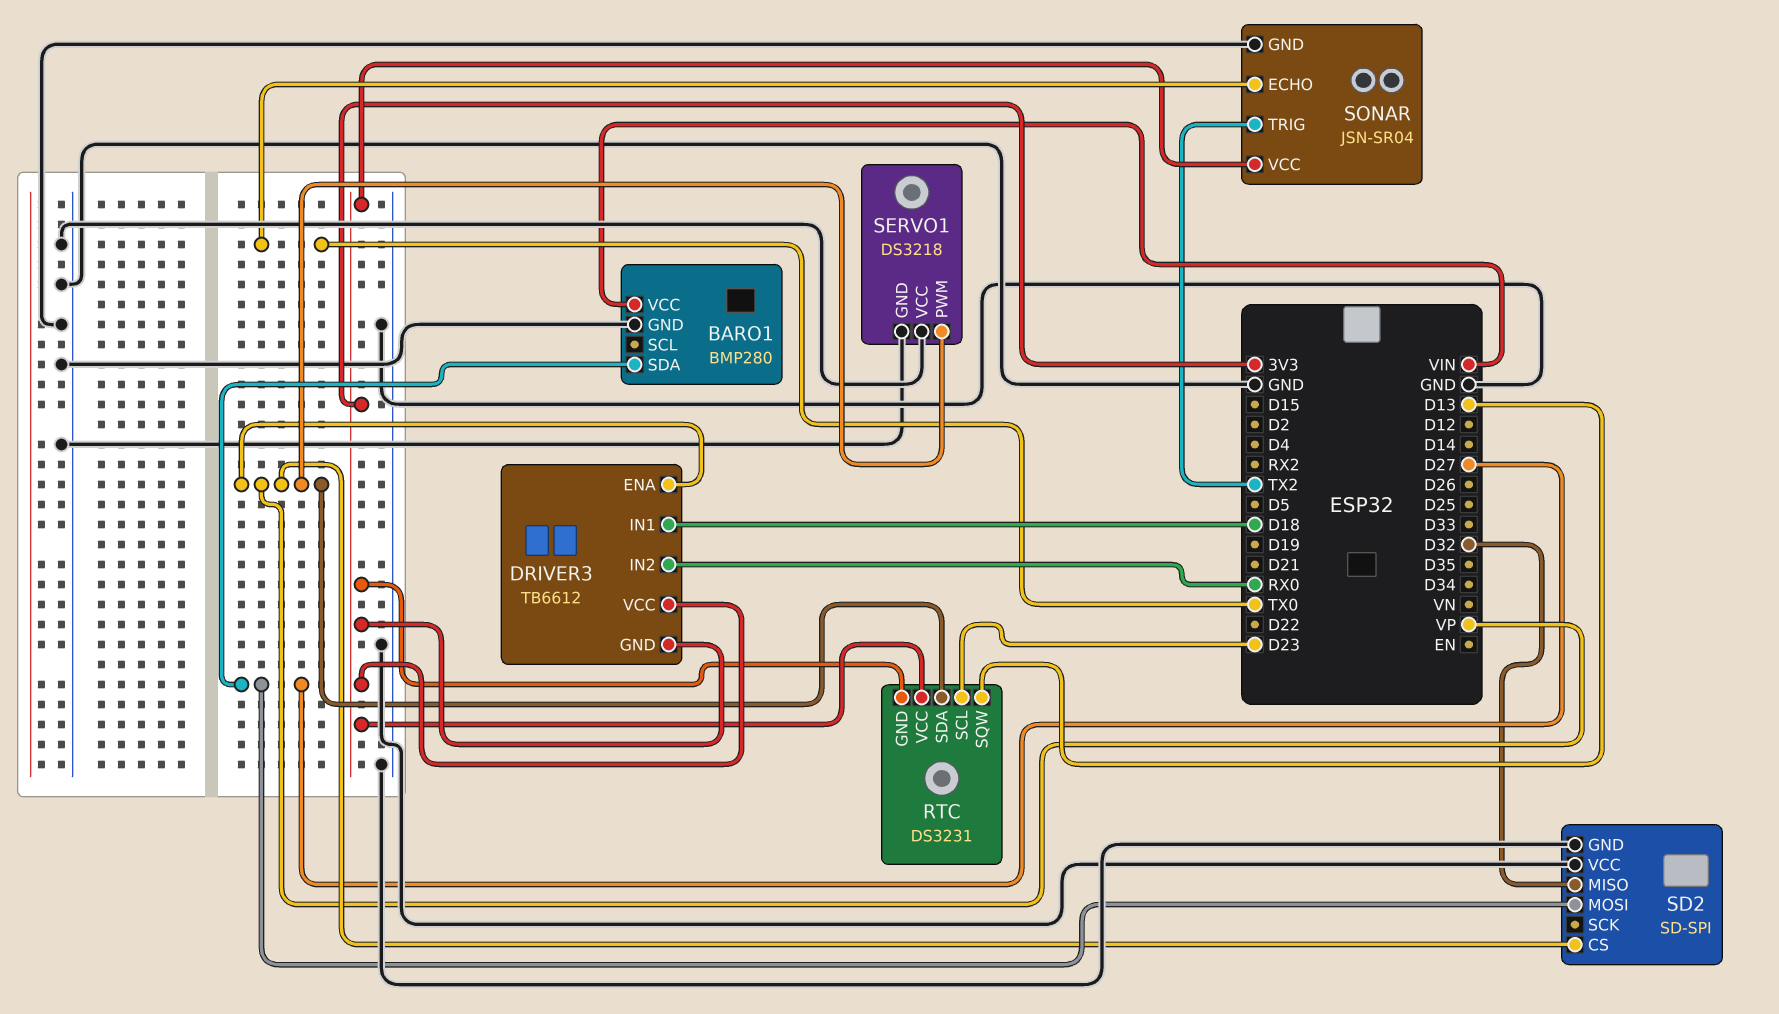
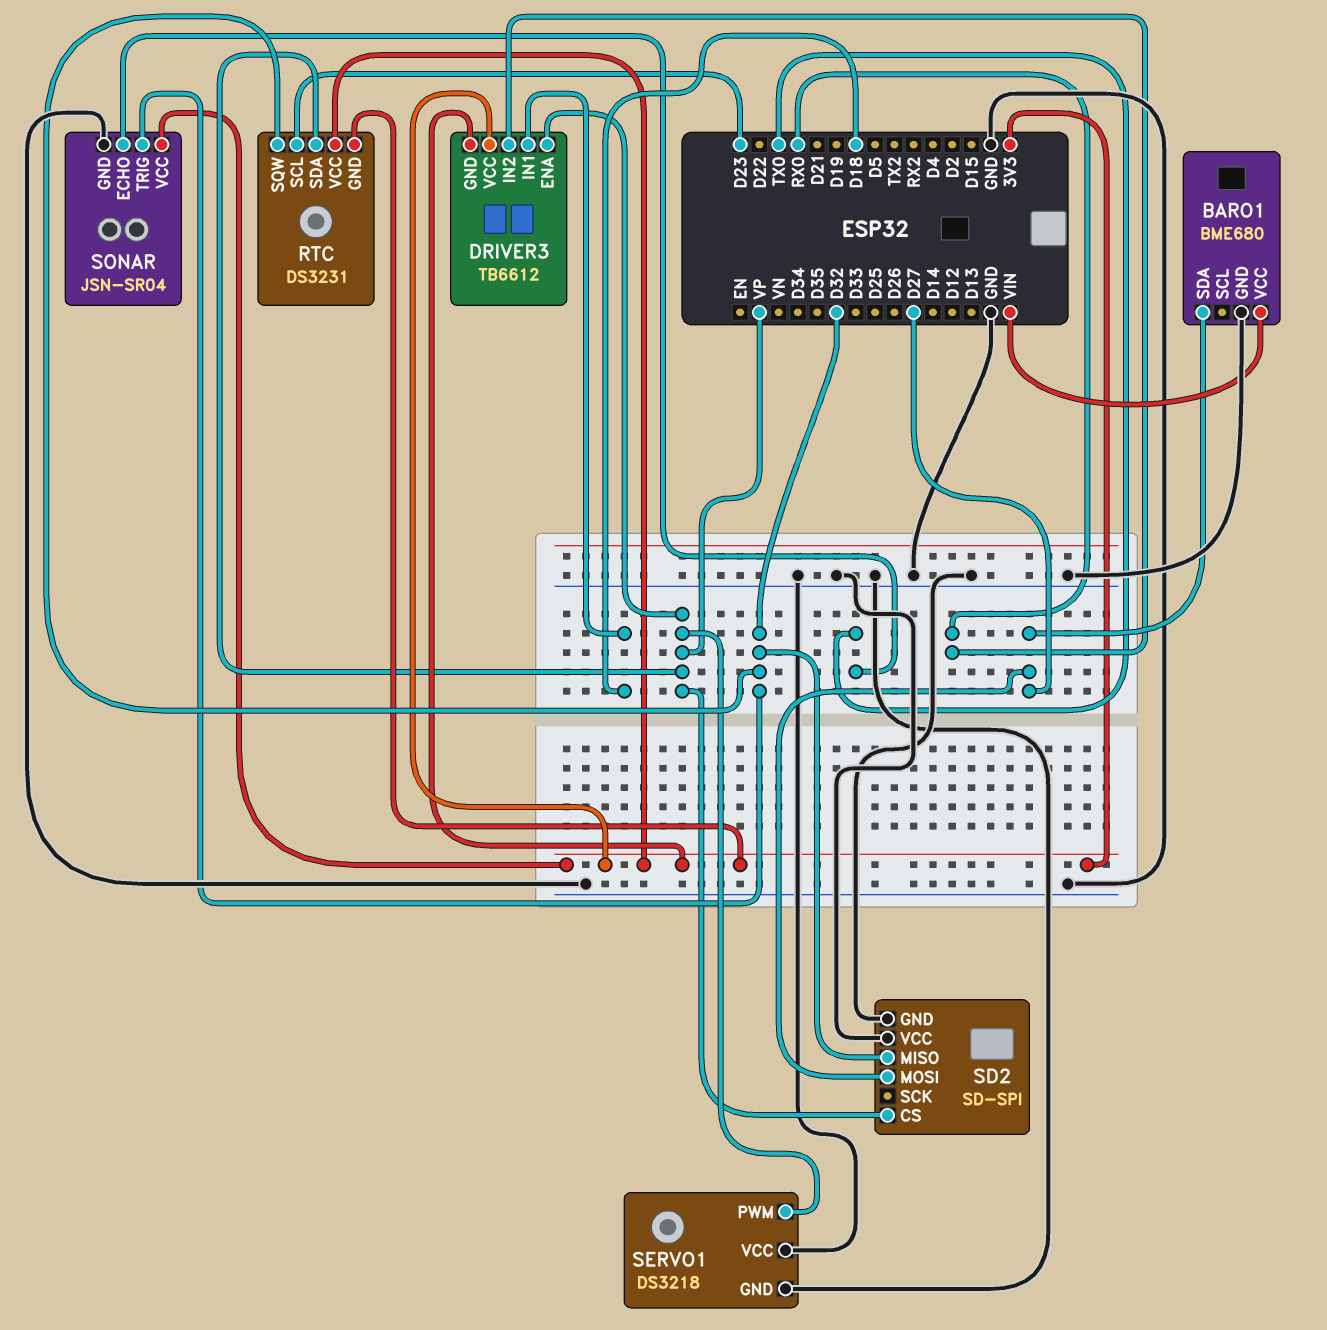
BARO1: BMP280 -> BME680
RTC pin SQW: D13 -> D32
SONAR pin TRIG: TX2 -> D32

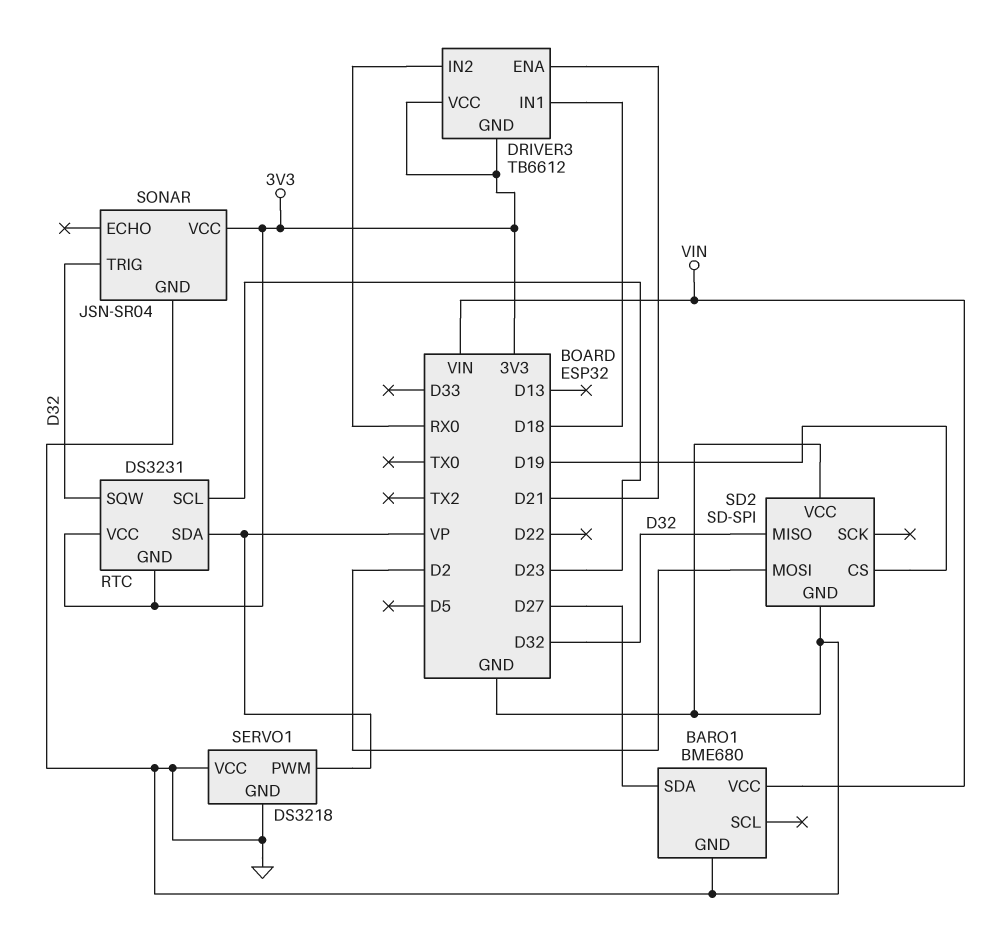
DRIVER3 pin ENA: VP -> D21
SD2 pin CS: VP -> D19
SD2 pin MOSI: D27 -> D2
SONAR pin ECHO: TX0 -> none

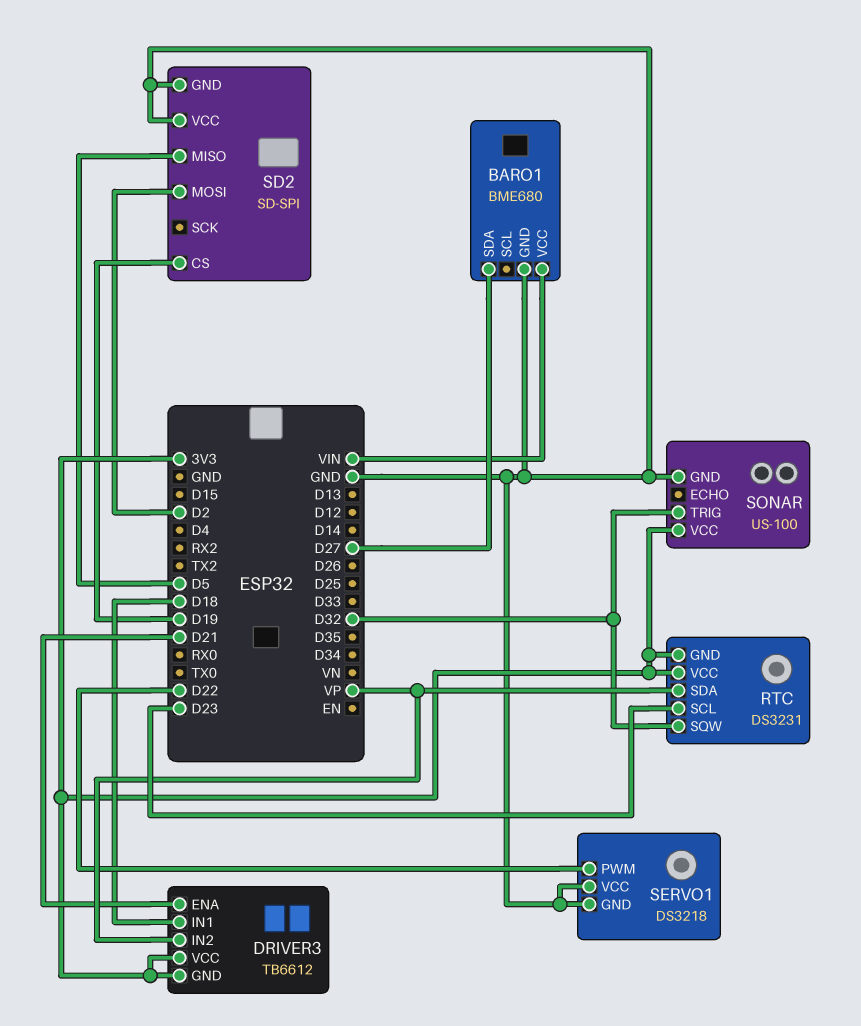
DRIVER3 pin IN2: RX0 -> VP
SD2 pin MISO: D32 -> D5
SERVO1 pin PWM: VP -> D22
SONAR: JSN-SR04 -> US-100

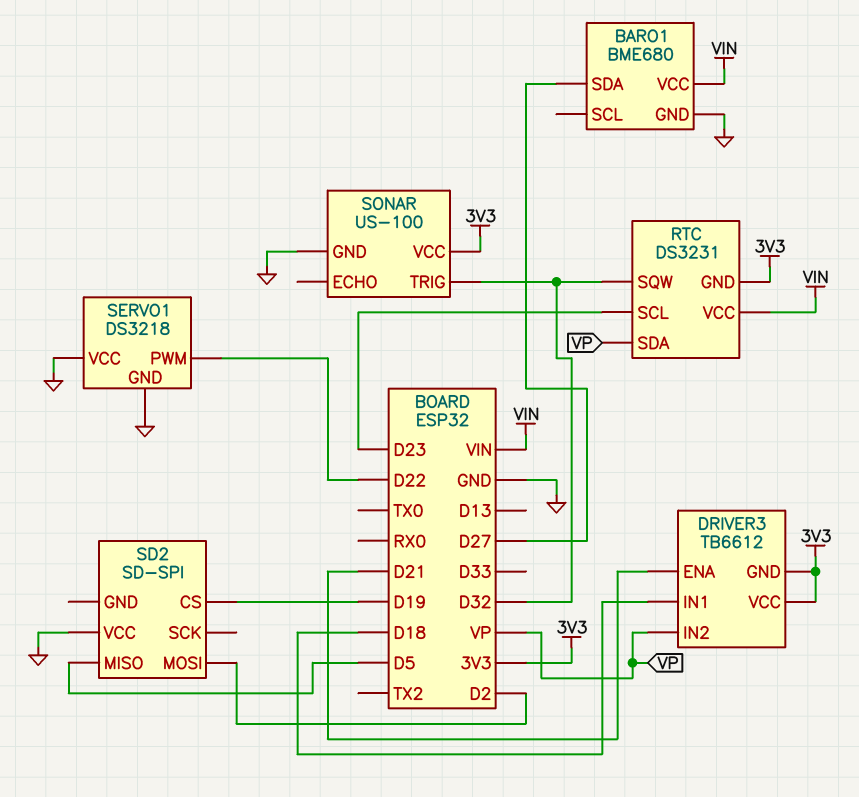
RTC pin VCC: 3V3 -> VIN
SD2 pin GND: GND -> none

